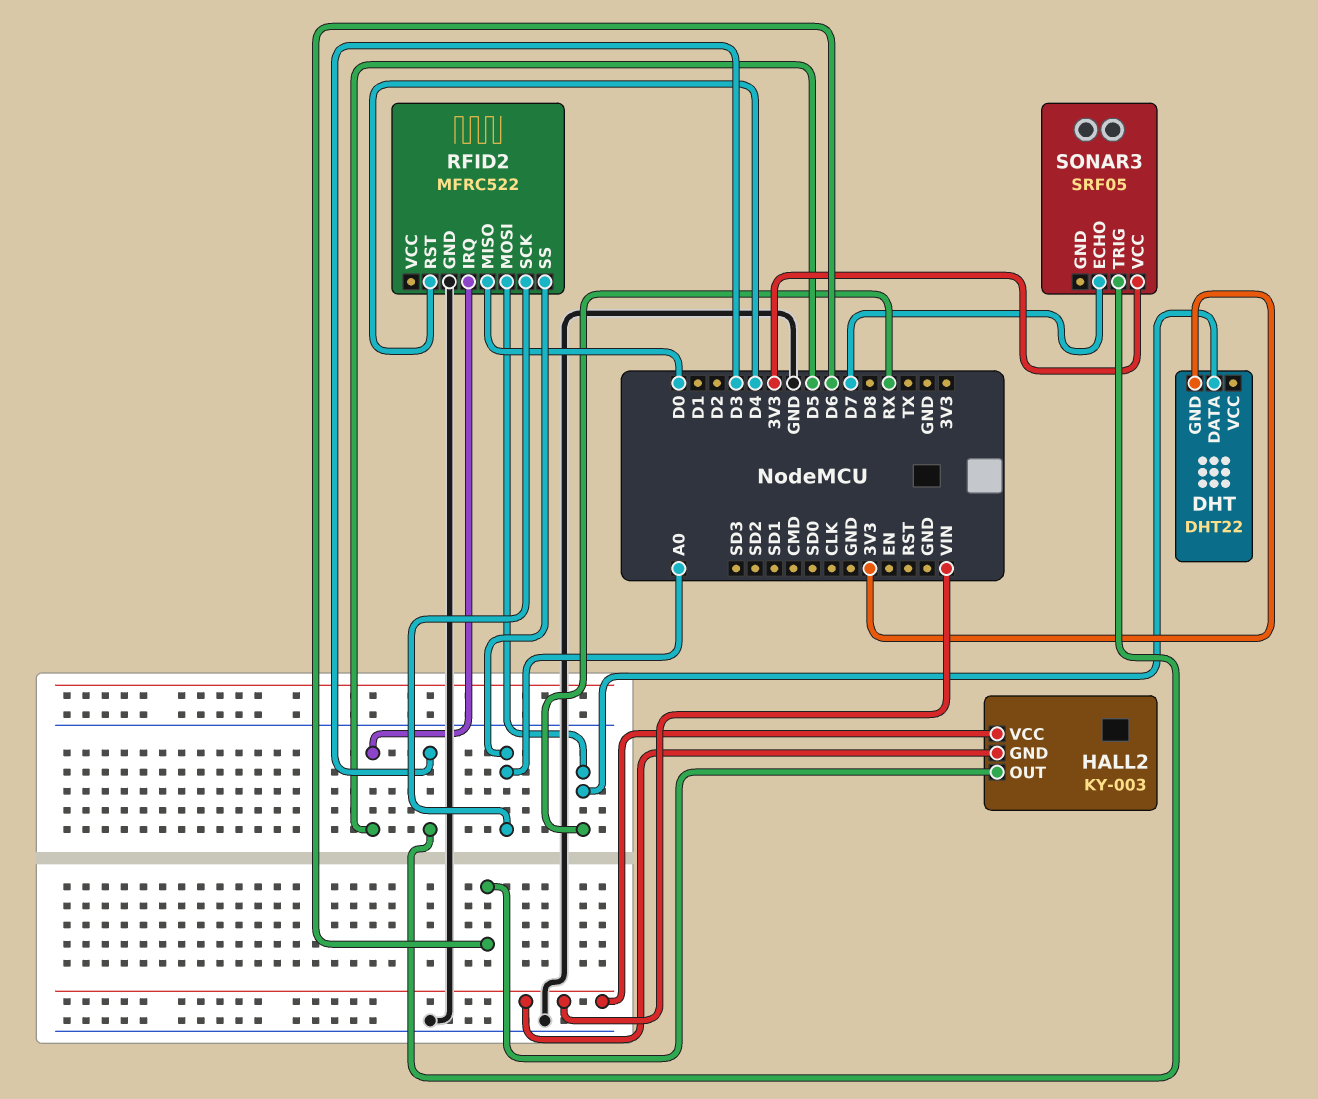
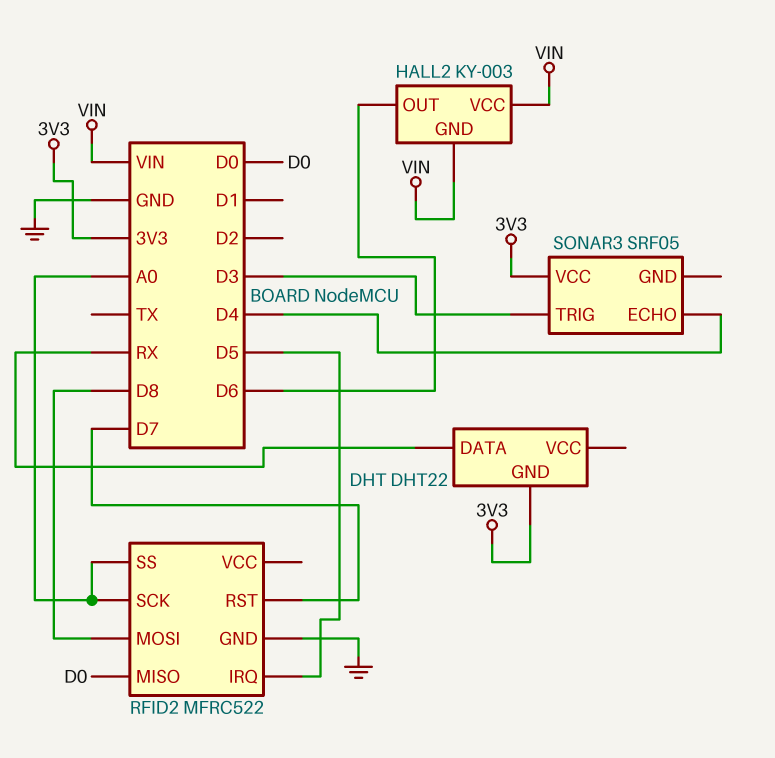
RFID2 pin MOSI: RX -> D8
RFID2 pin RST: D4 -> D7
SONAR3 pin ECHO: D7 -> D4

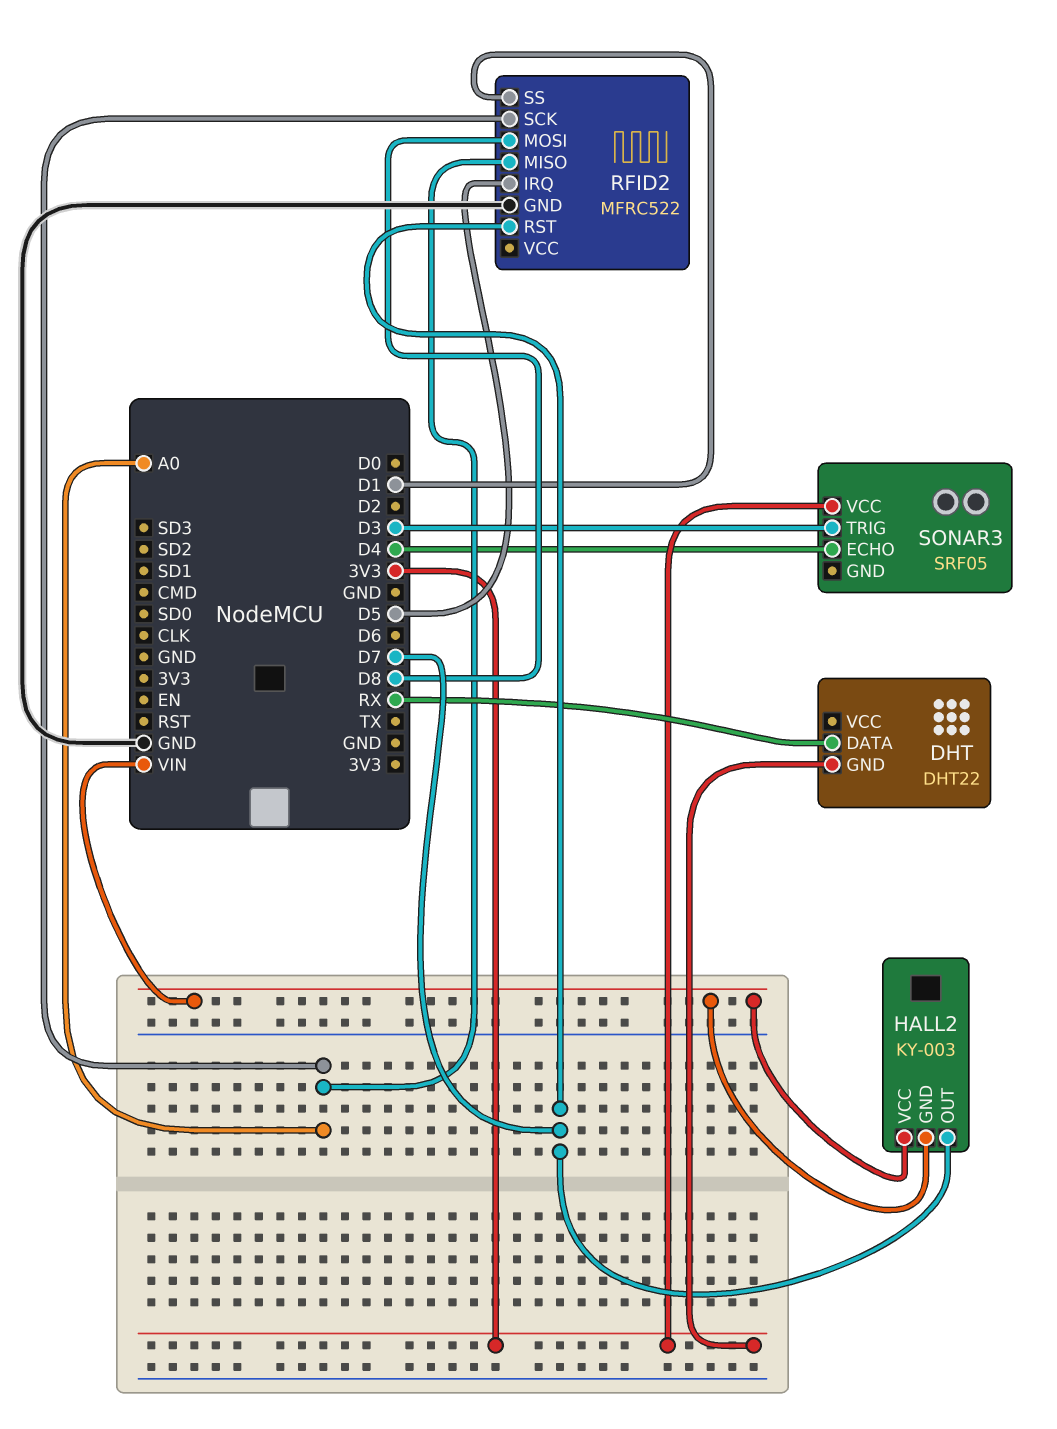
HALL2 pin OUT: D6 -> D7
RFID2 pin MISO: D0 -> A0
RFID2 pin SS: A0 -> D1

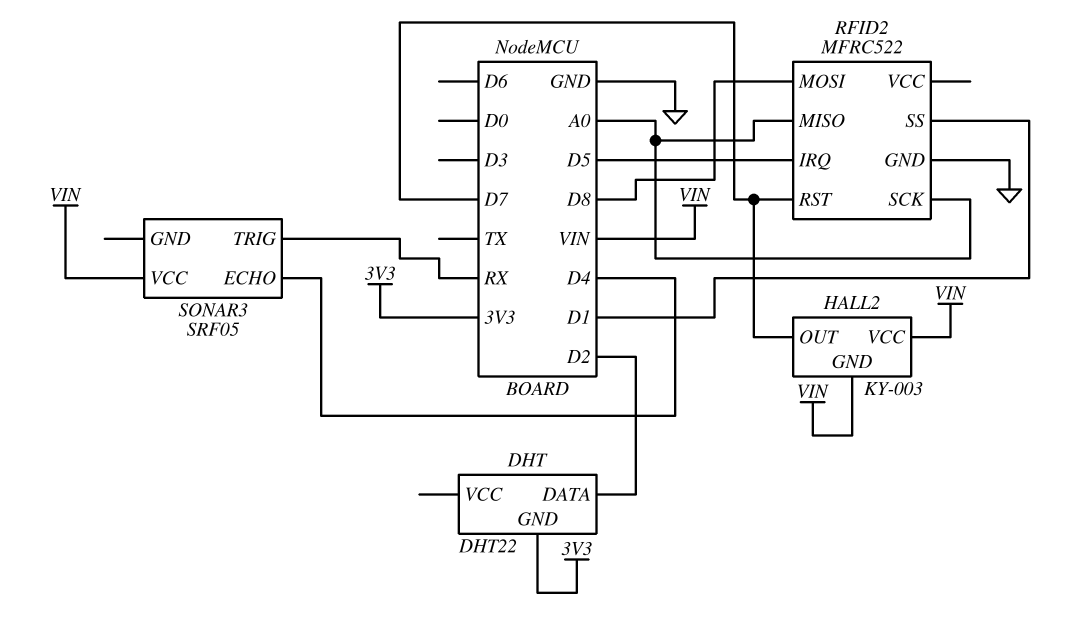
DHT pin DATA: RX -> D2
SONAR3 pin TRIG: D3 -> RX
SONAR3 pin VCC: 3V3 -> VIN

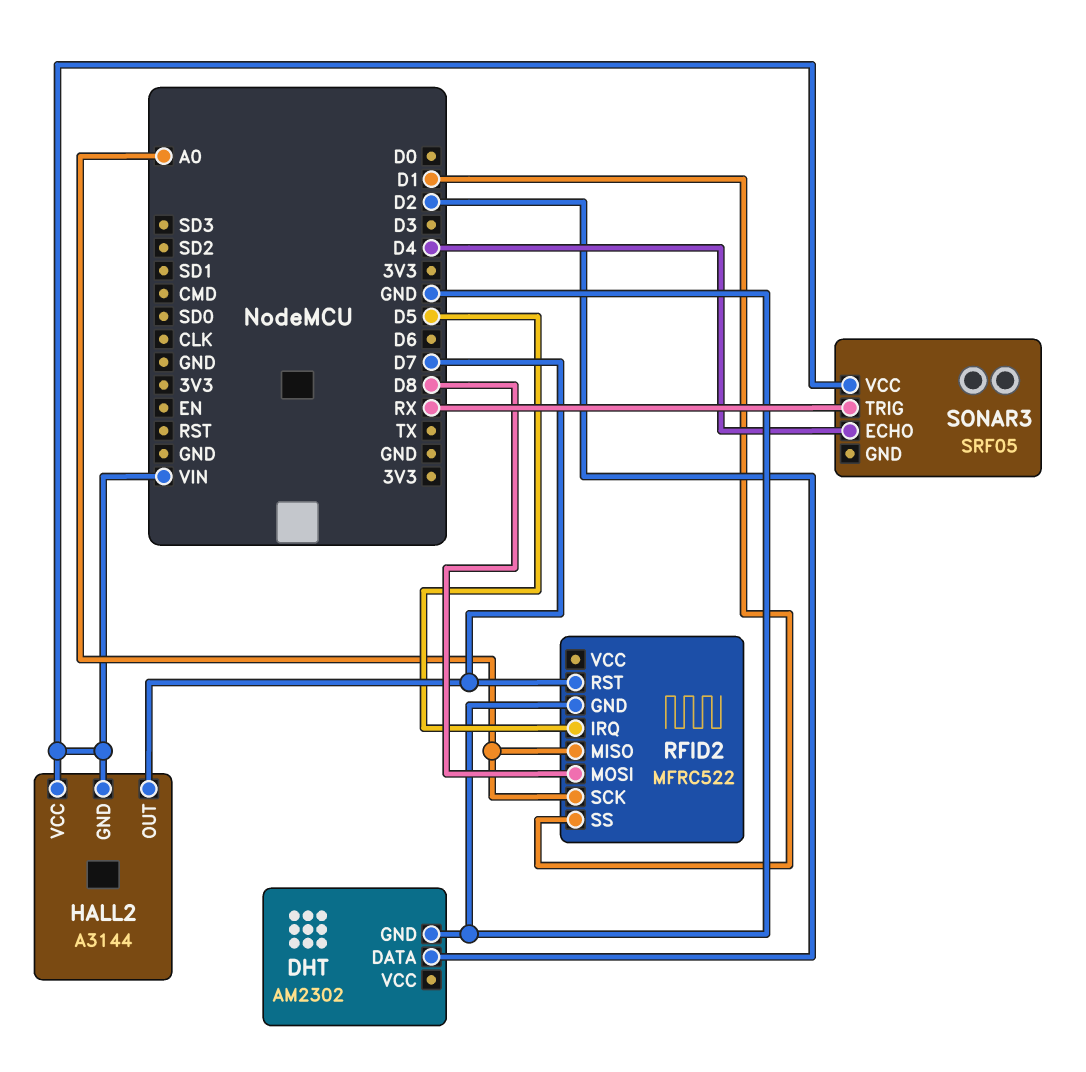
DHT: DHT22 -> AM2302
DHT pin GND: 3V3 -> GND
HALL2: KY-003 -> A3144

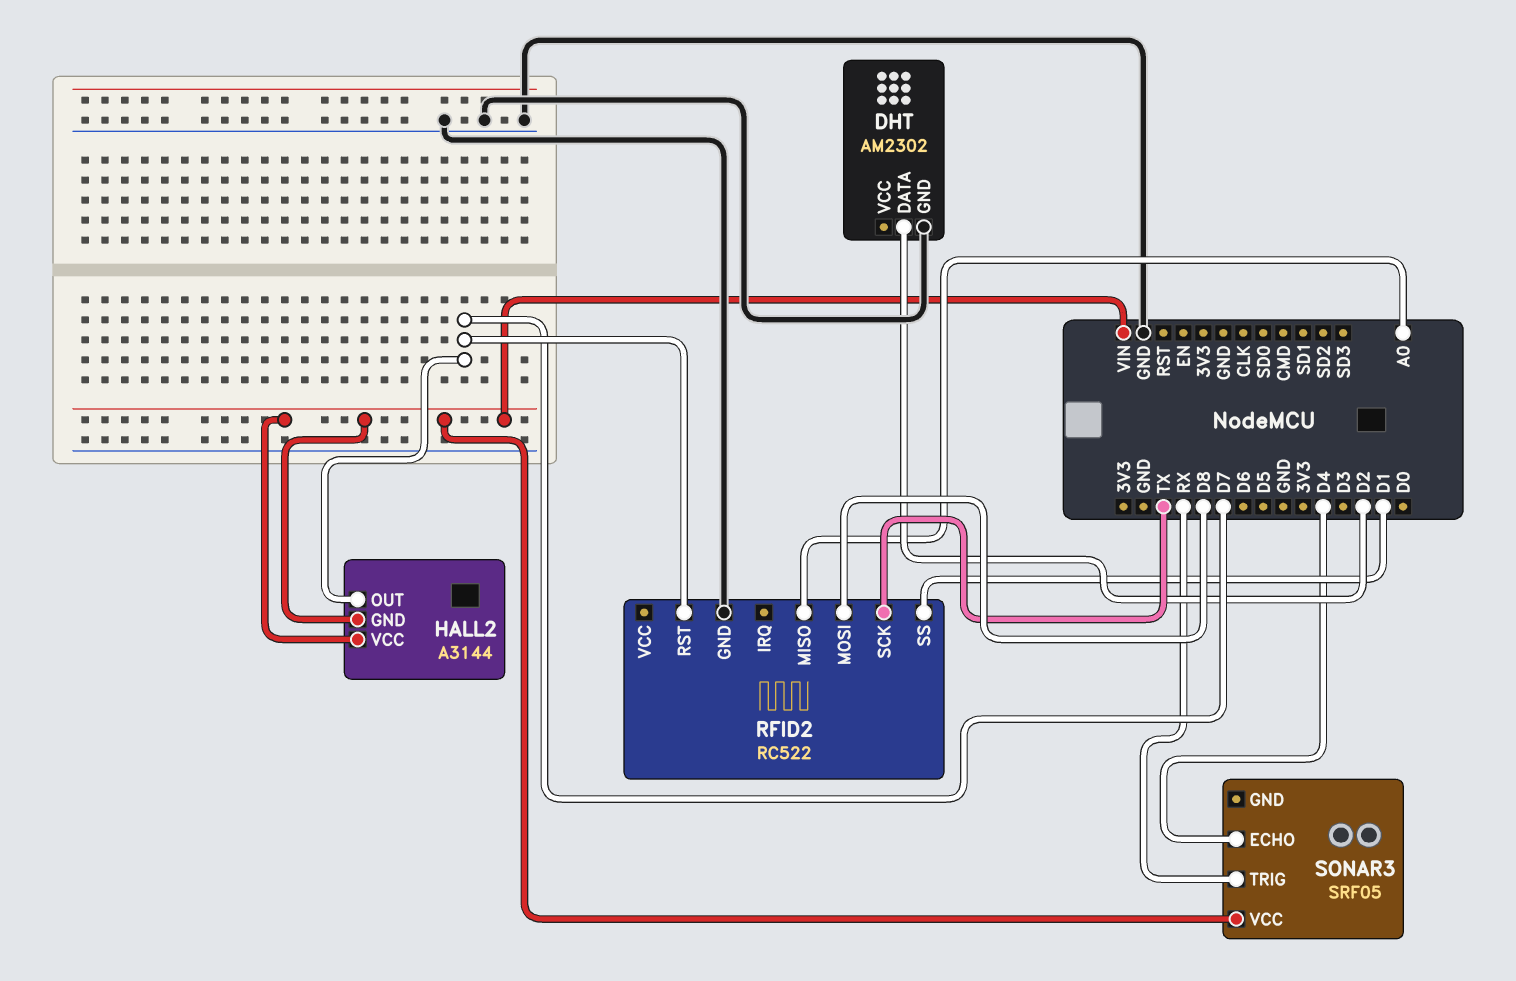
RFID2: MFRC522 -> RC522
RFID2 pin IRQ: D5 -> none
RFID2 pin SCK: A0 -> TX

